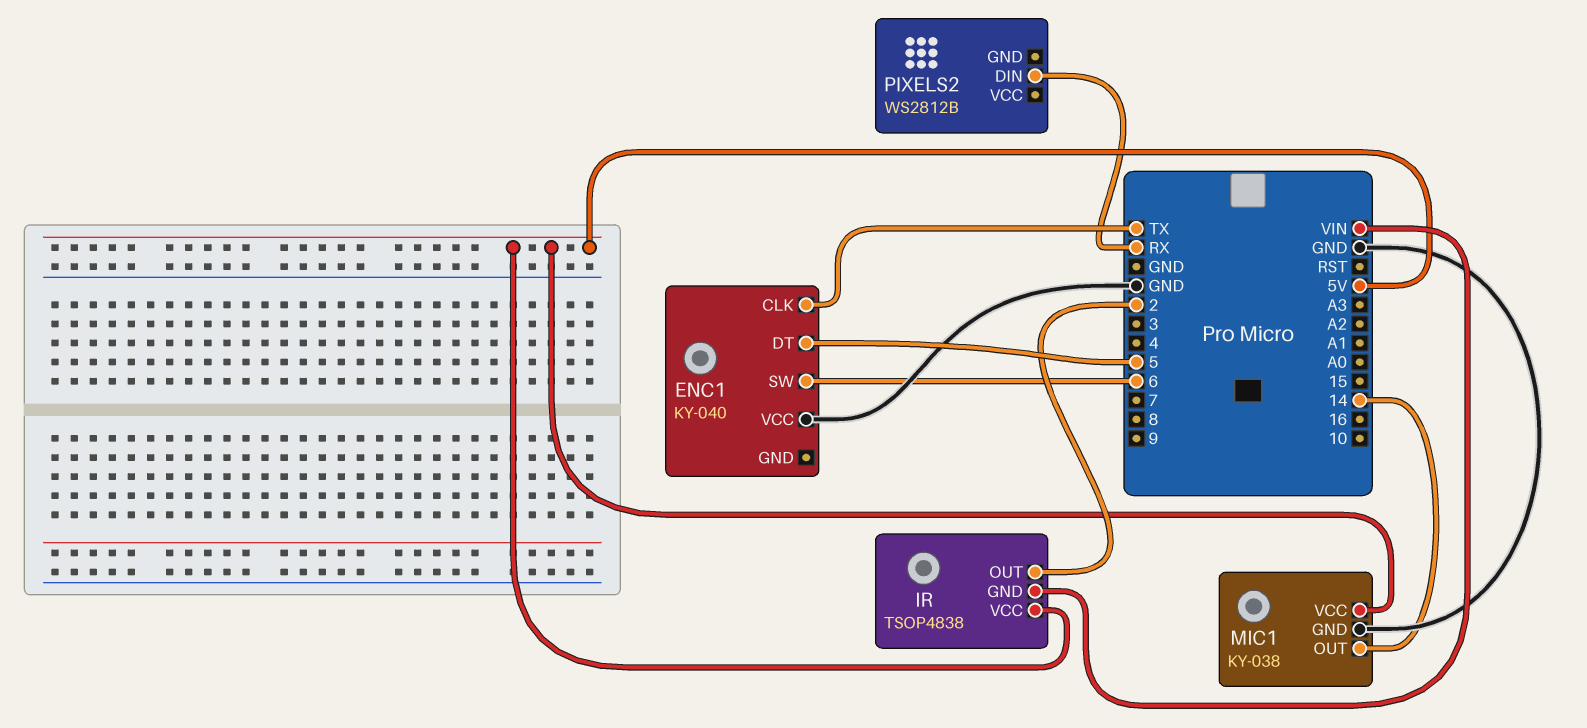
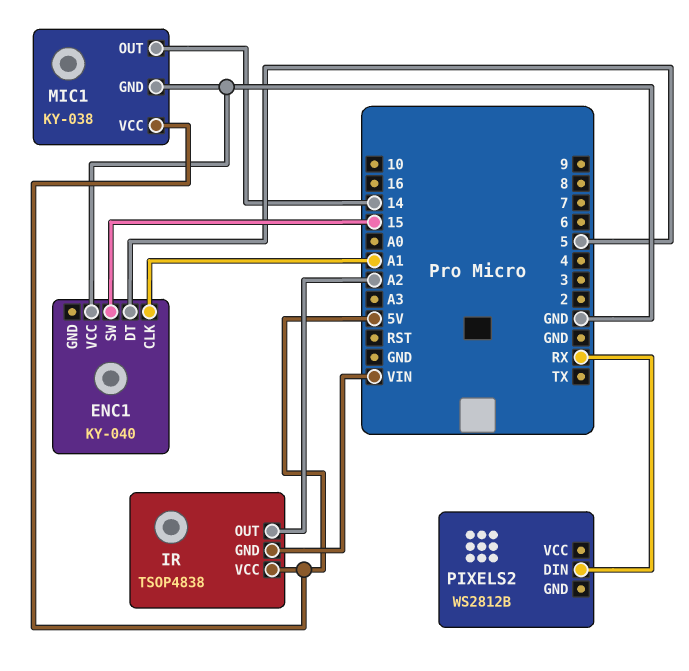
ENC1 pin CLK: TX -> A1
ENC1 pin SW: 6 -> 15
IR pin OUT: 2 -> A2

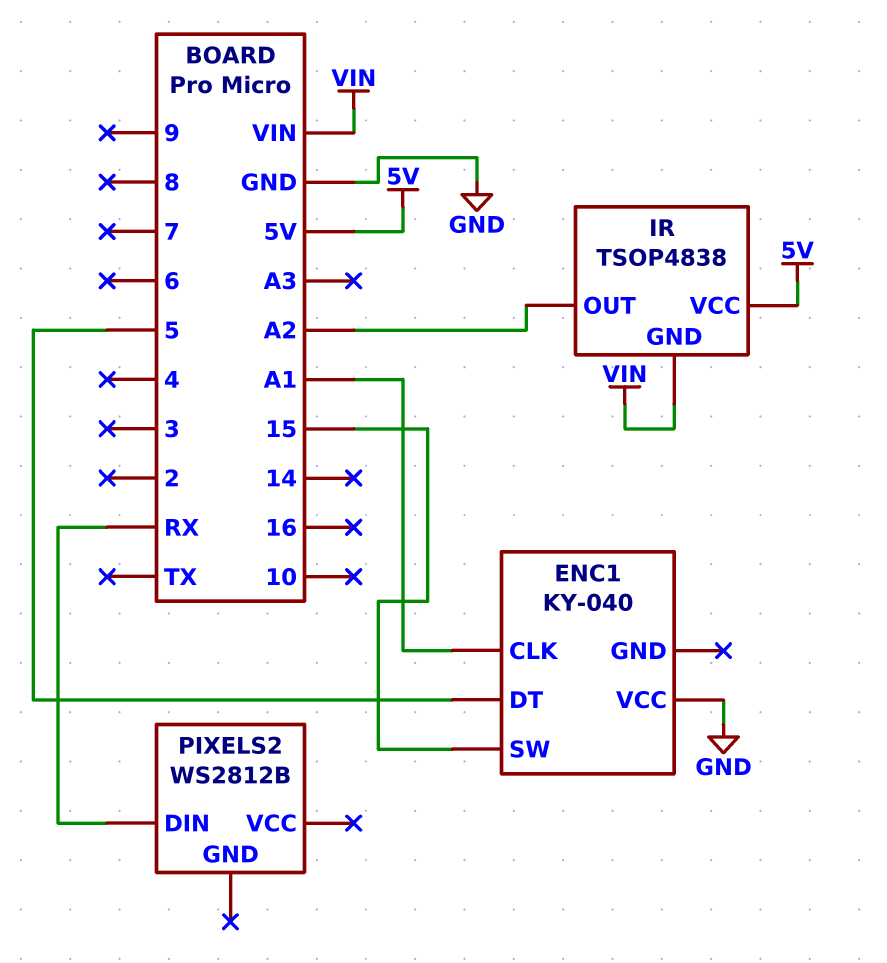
MIC1: KY-038 -> none
MIC1 pin GND: GND -> none
MIC1 pin OUT: 14 -> none
MIC1 pin VCC: 5V -> none

